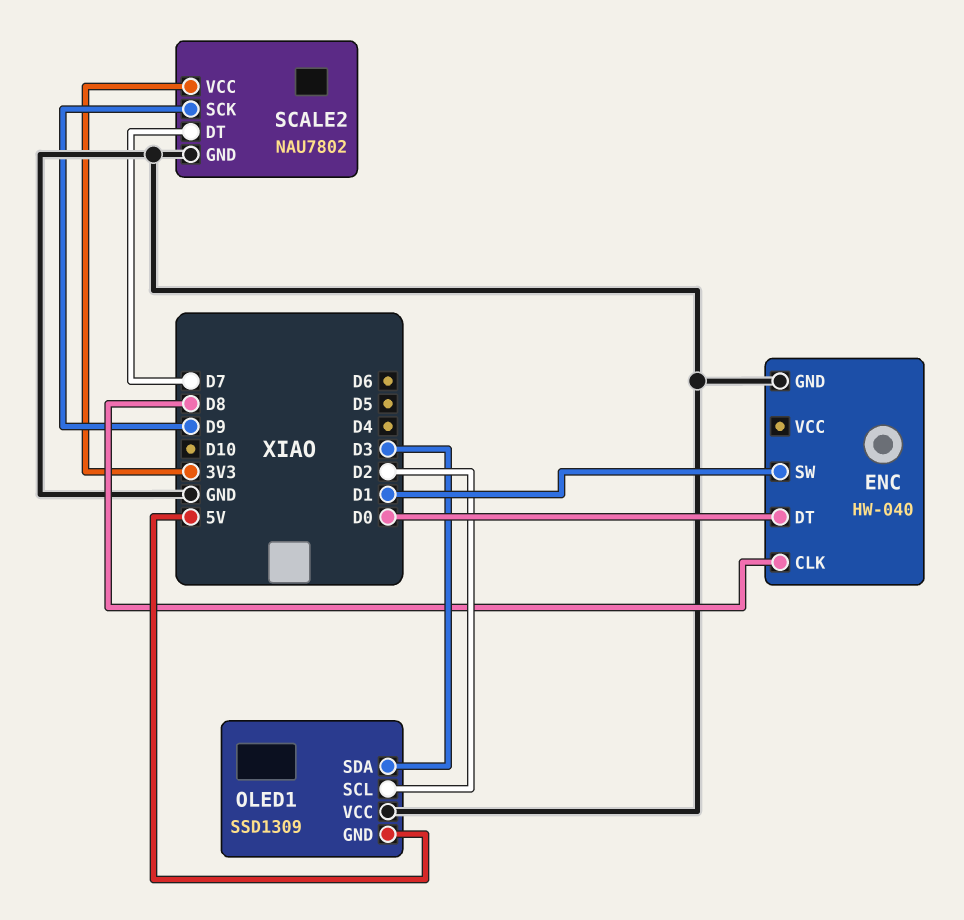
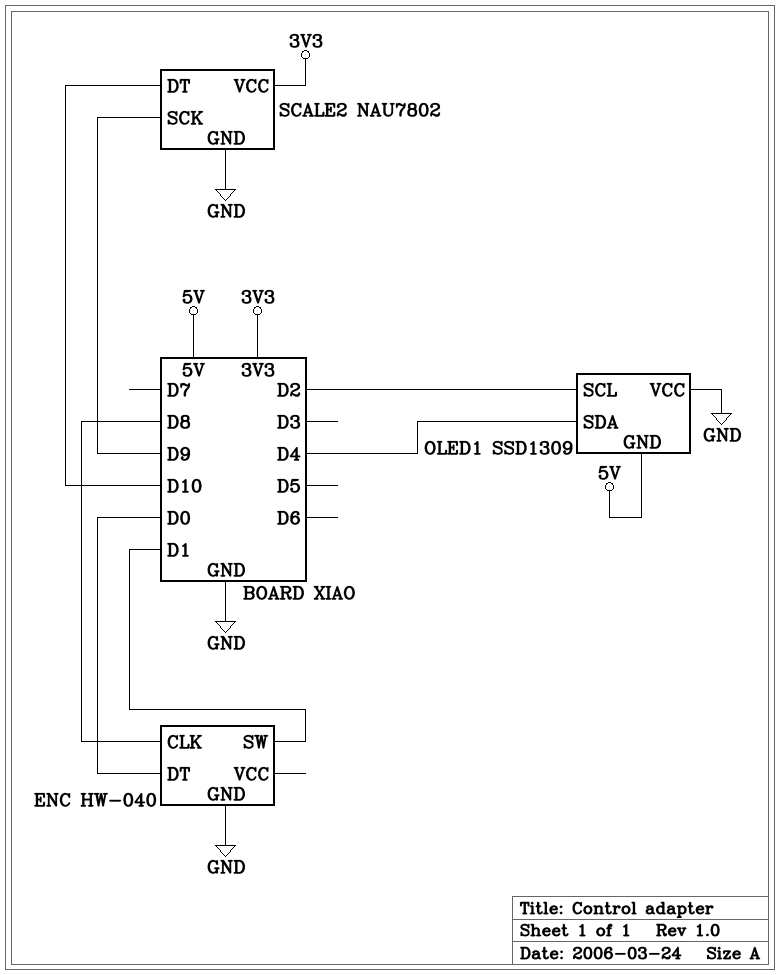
OLED1 pin SDA: D3 -> D4
SCALE2 pin DT: D7 -> D10

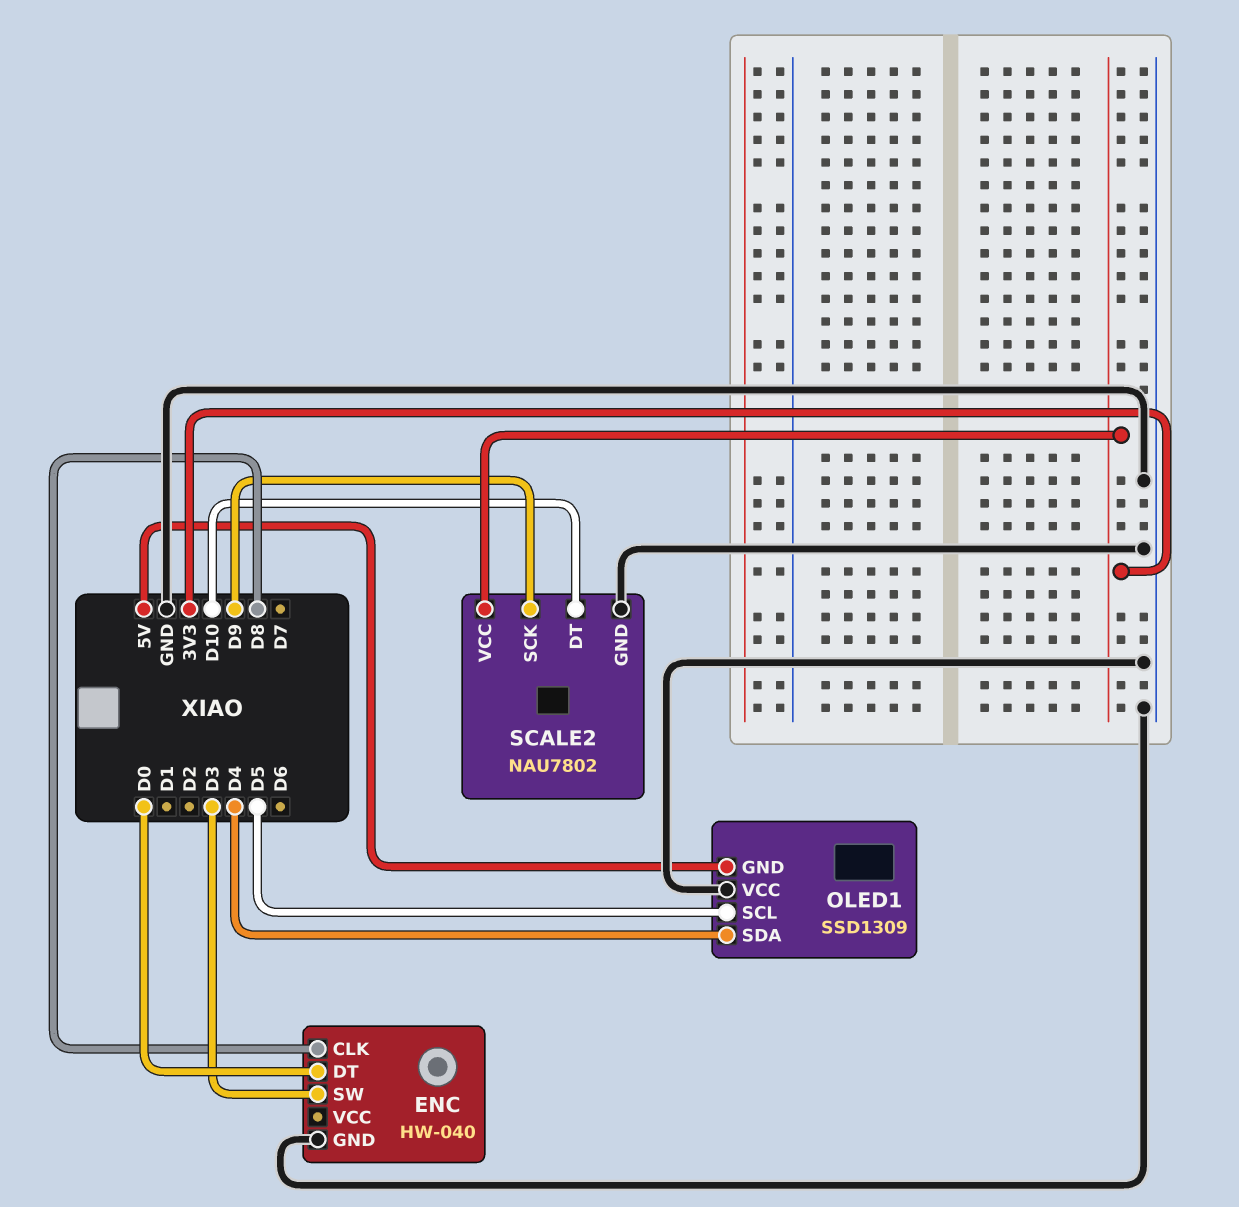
ENC pin SW: D1 -> D3
OLED1 pin SCL: D2 -> D5

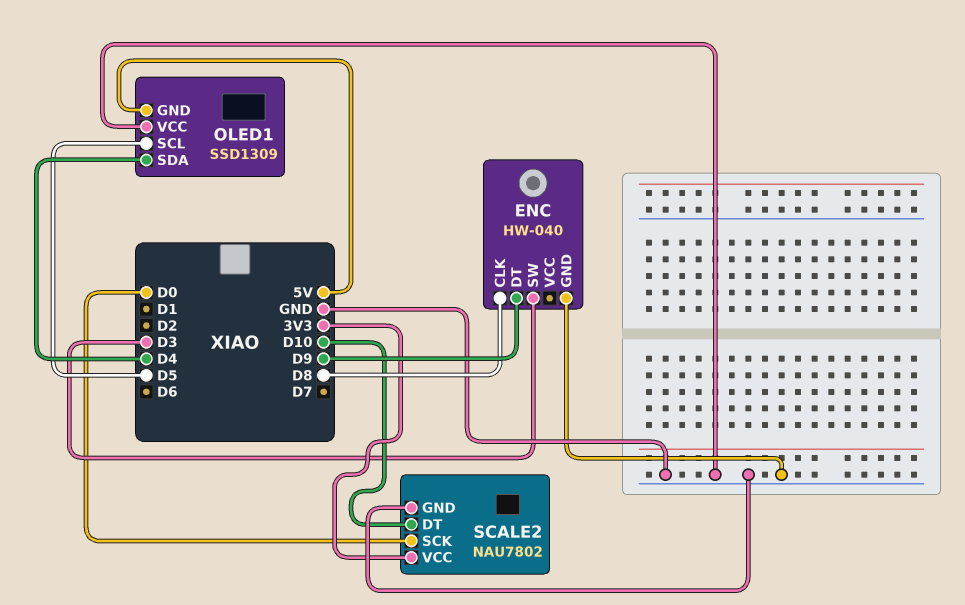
ENC pin DT: D0 -> D9
SCALE2 pin SCK: D9 -> D0

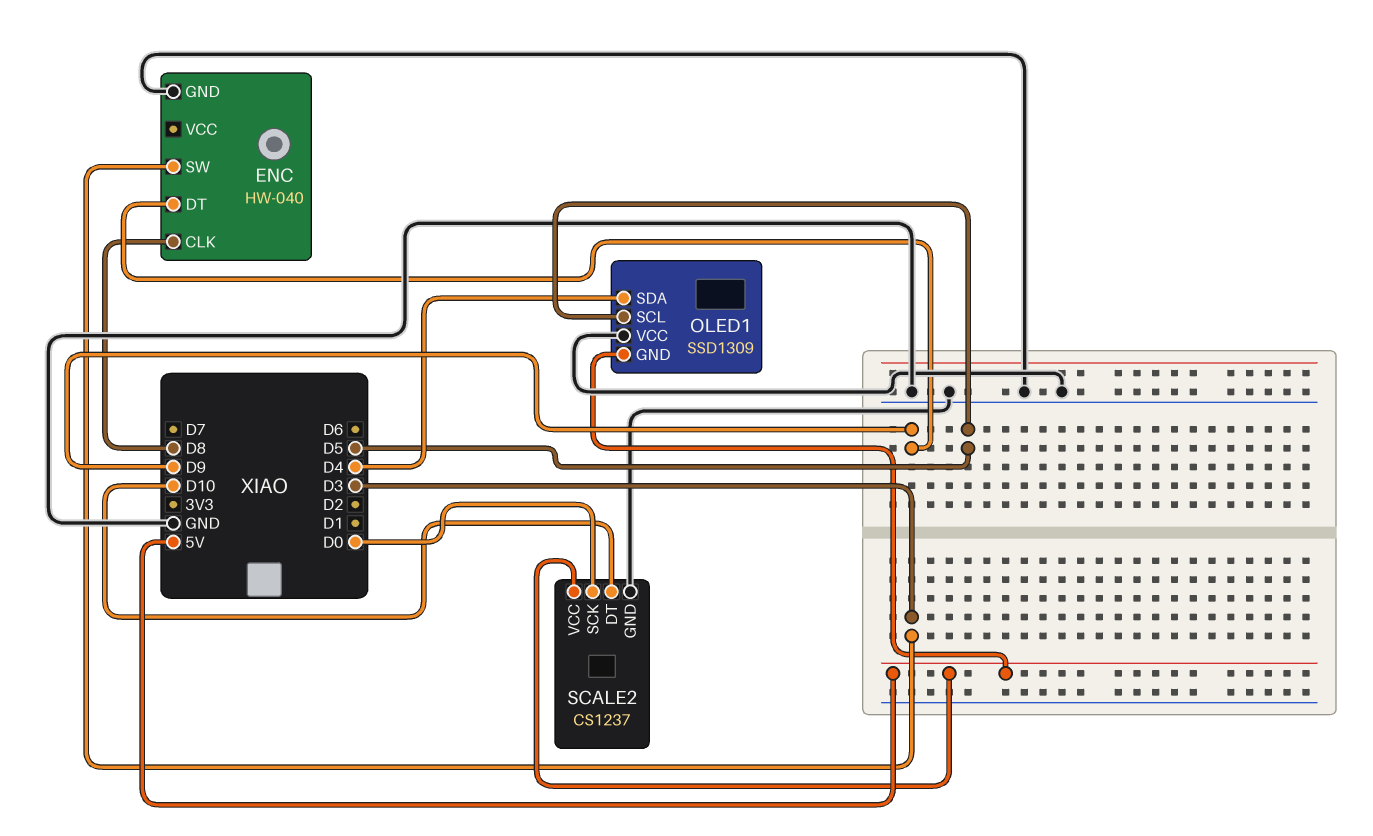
SCALE2: NAU7802 -> CS1237
SCALE2 pin VCC: 3V3 -> 5V

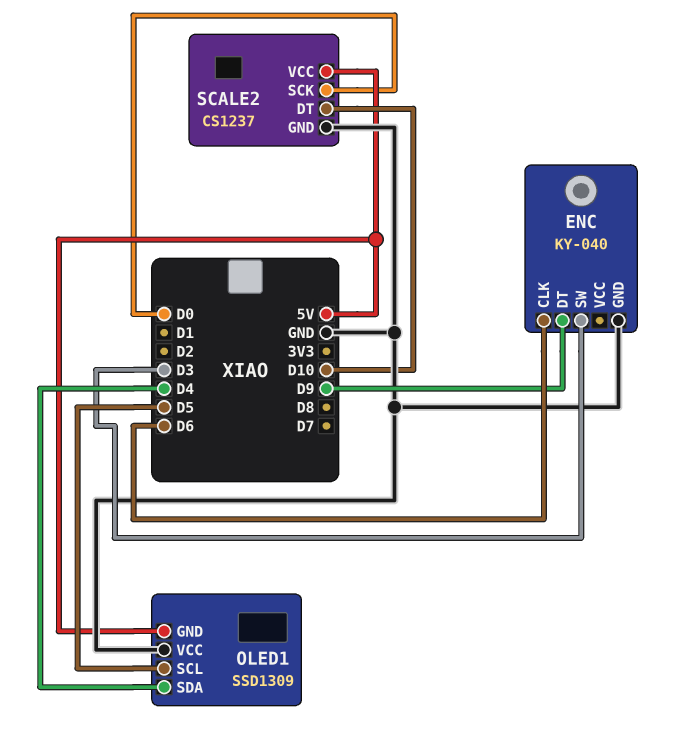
ENC: HW-040 -> KY-040
ENC pin CLK: D8 -> D6

